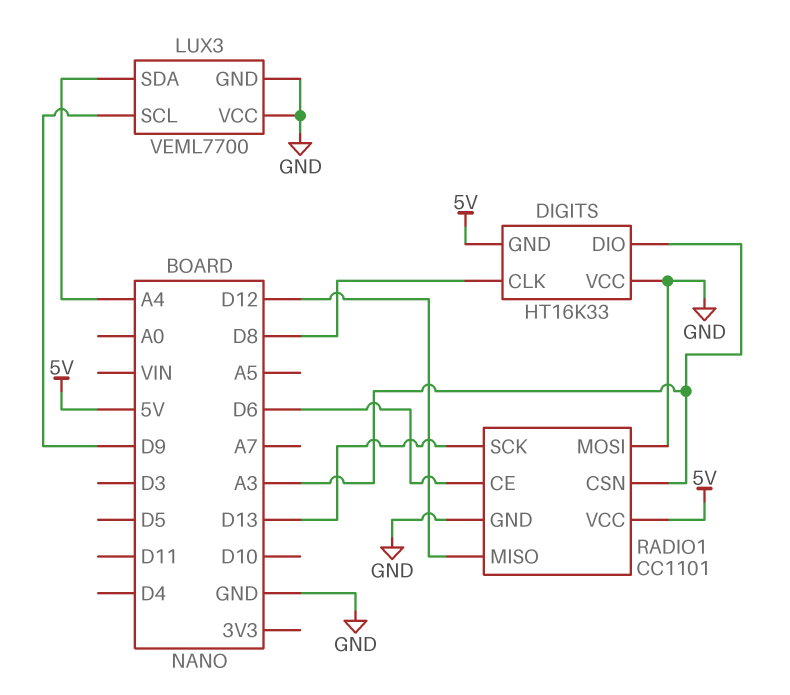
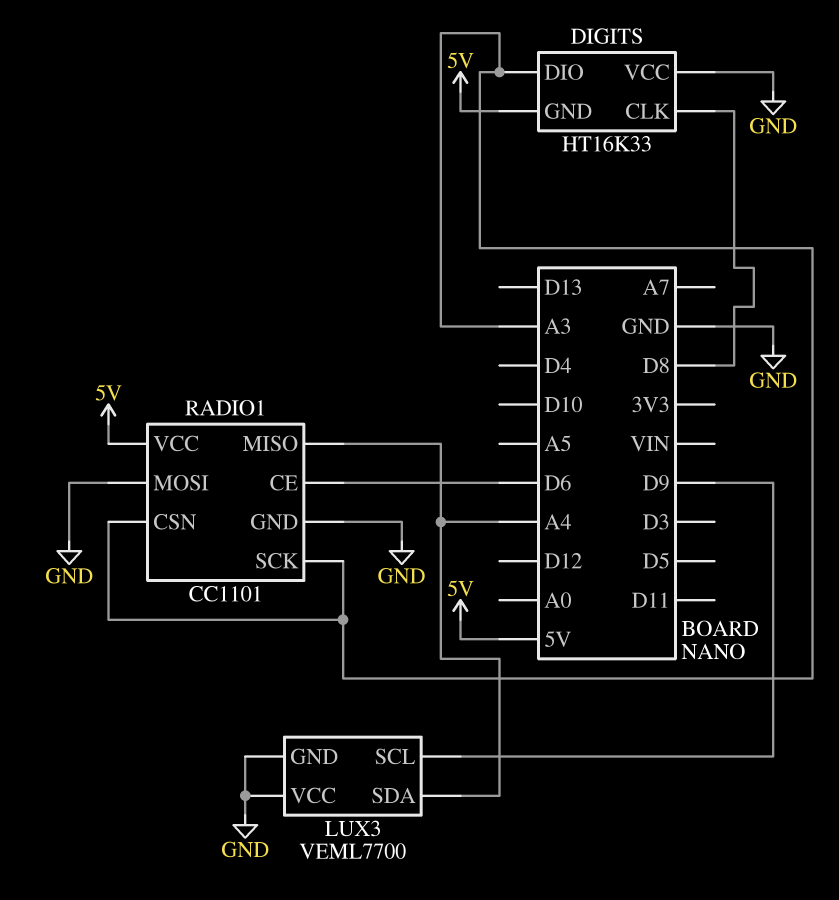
RADIO1 pin MISO: D12 -> A4
RADIO1 pin SCK: D13 -> A3

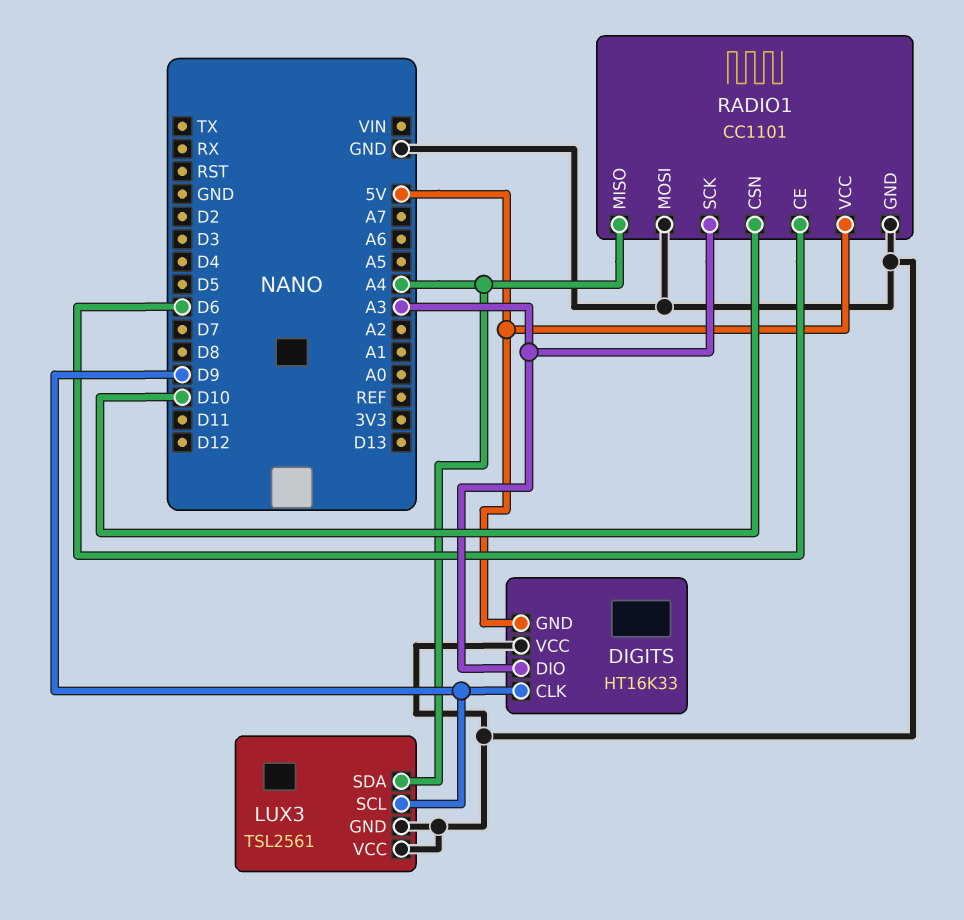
DIGITS pin CLK: D8 -> D9
LUX3: VEML7700 -> TSL2561
RADIO1 pin CSN: A3 -> D10

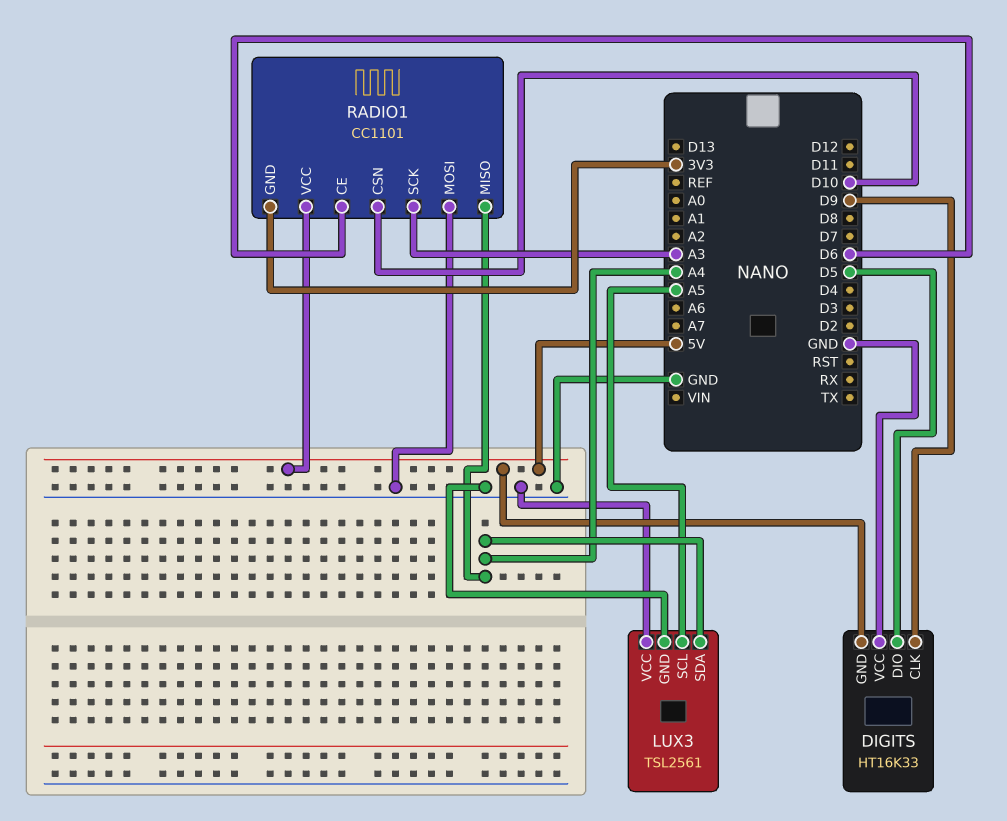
DIGITS pin DIO: A3 -> D5
LUX3 pin SCL: D9 -> A5
RADIO1 pin GND: GND -> 3V3

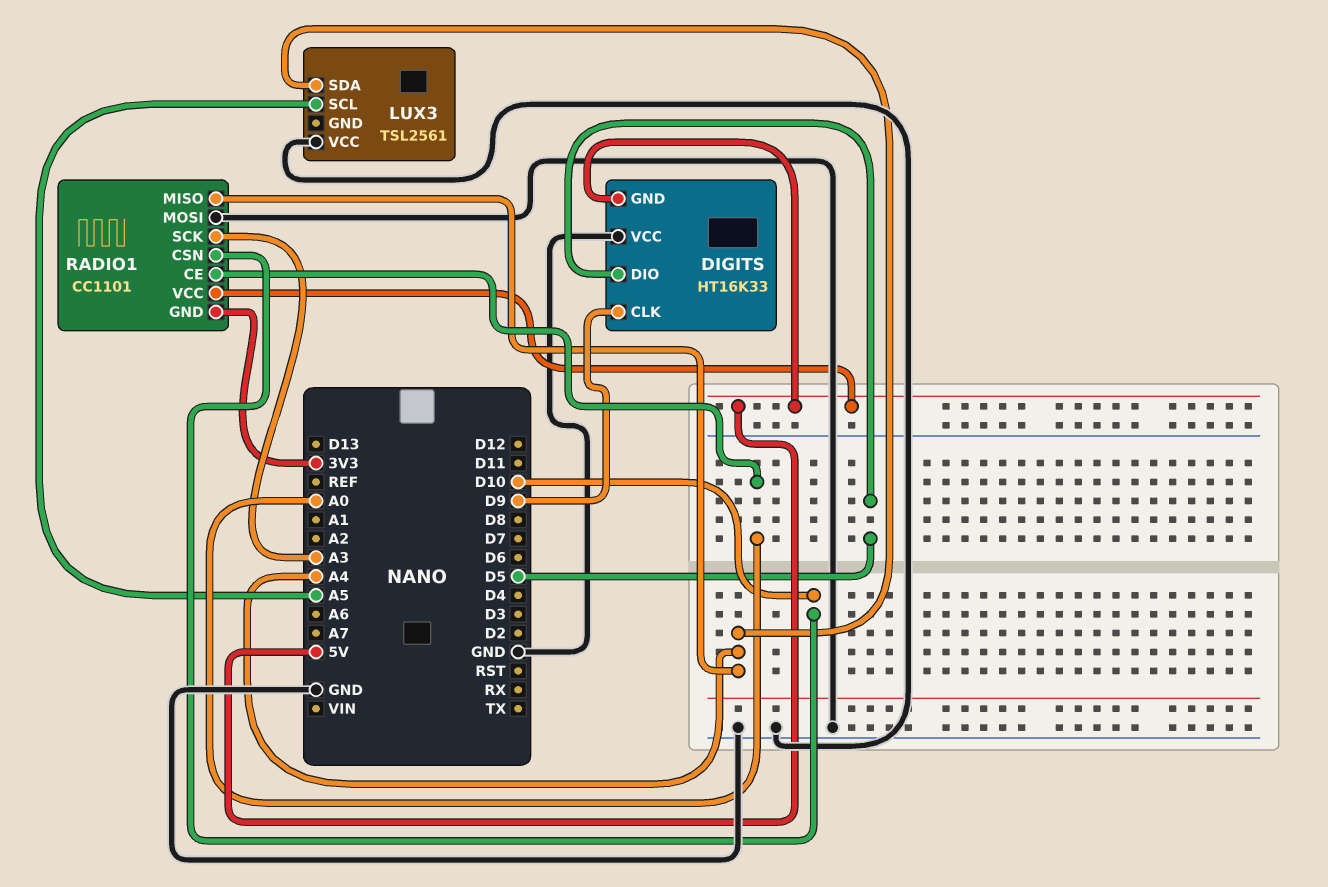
LUX3 pin GND: GND -> none
RADIO1 pin CE: D6 -> A0

